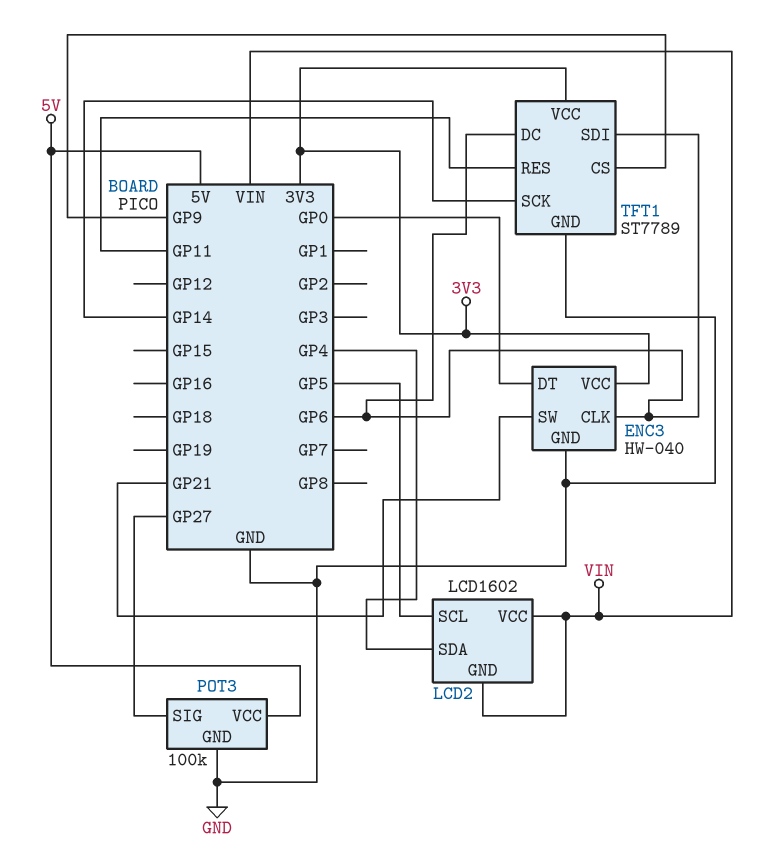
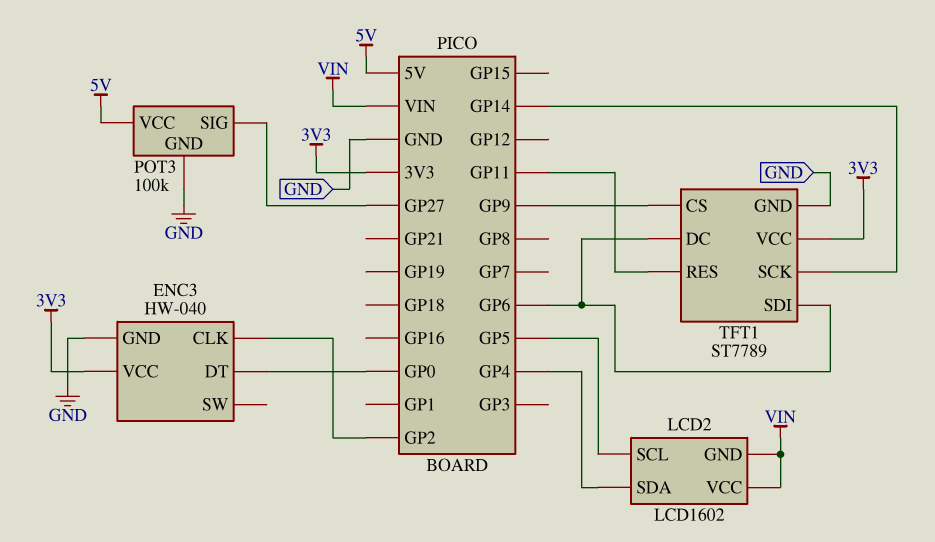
ENC3 pin CLK: GP6 -> GP2
ENC3 pin SW: GP21 -> none

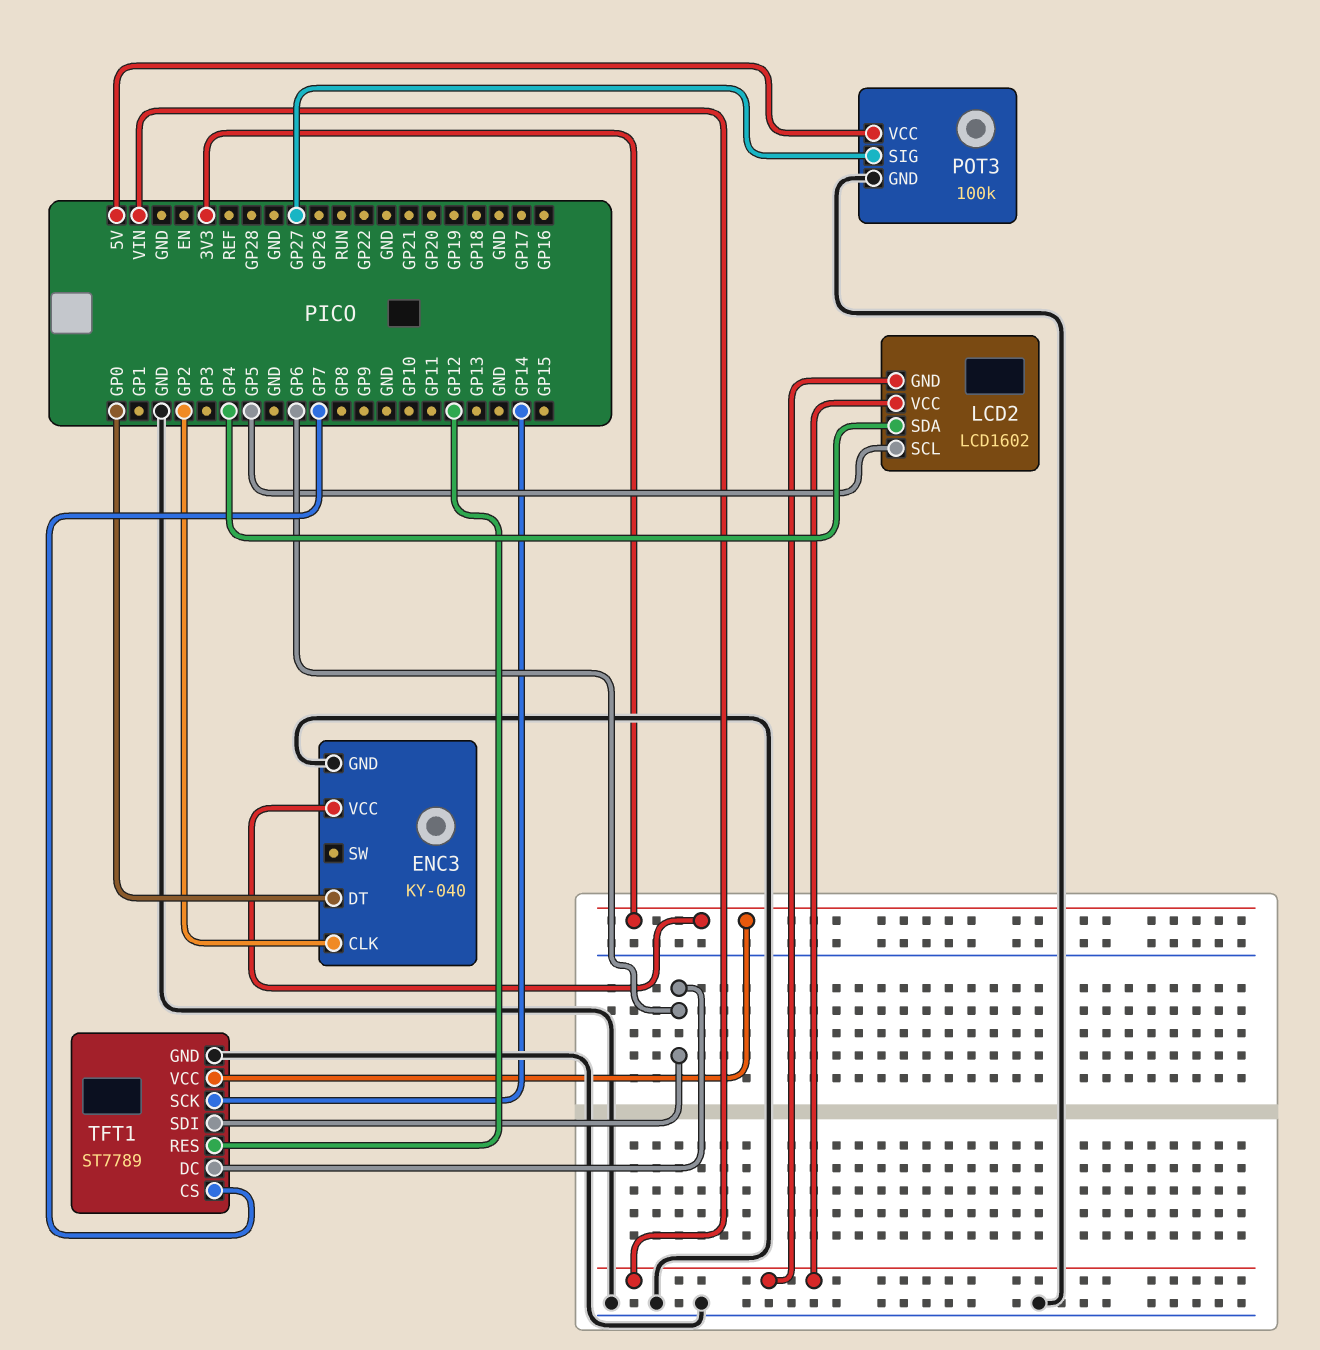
ENC3: HW-040 -> KY-040
TFT1 pin CS: GP9 -> GP7
TFT1 pin RES: GP11 -> GP12

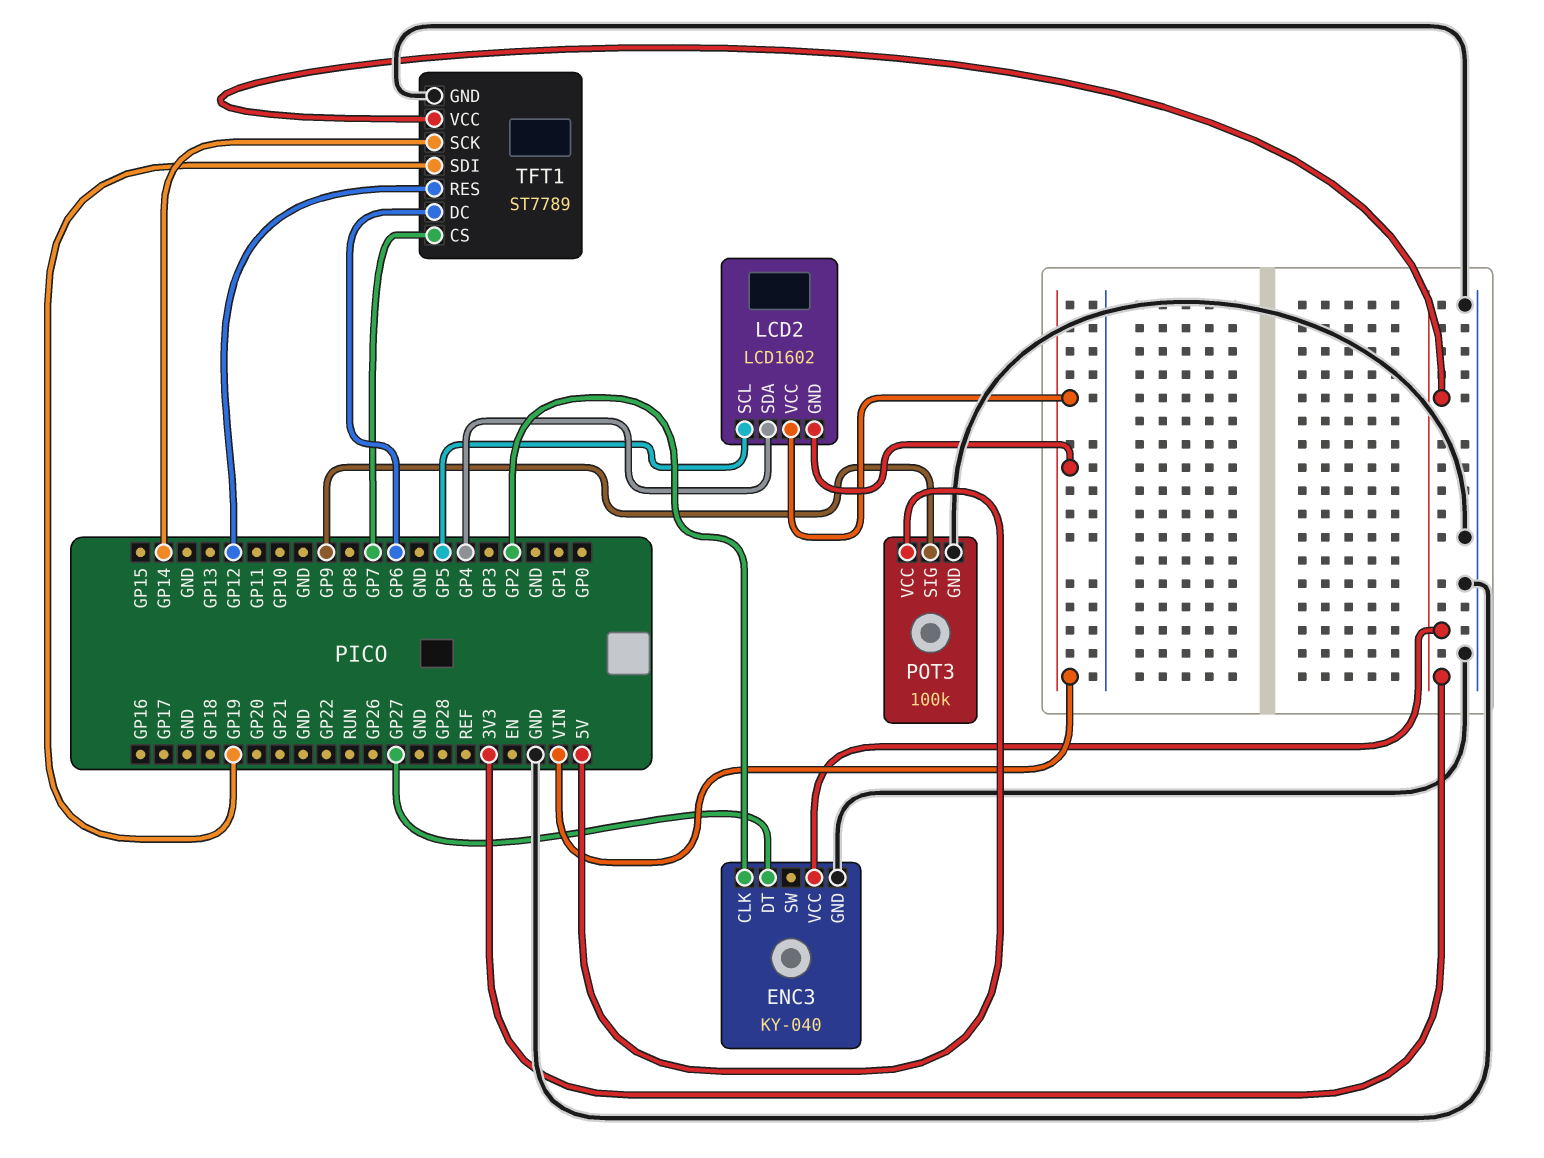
ENC3 pin DT: GP0 -> GP27
POT3 pin SIG: GP27 -> GP9
TFT1 pin SDI: GP6 -> GP19

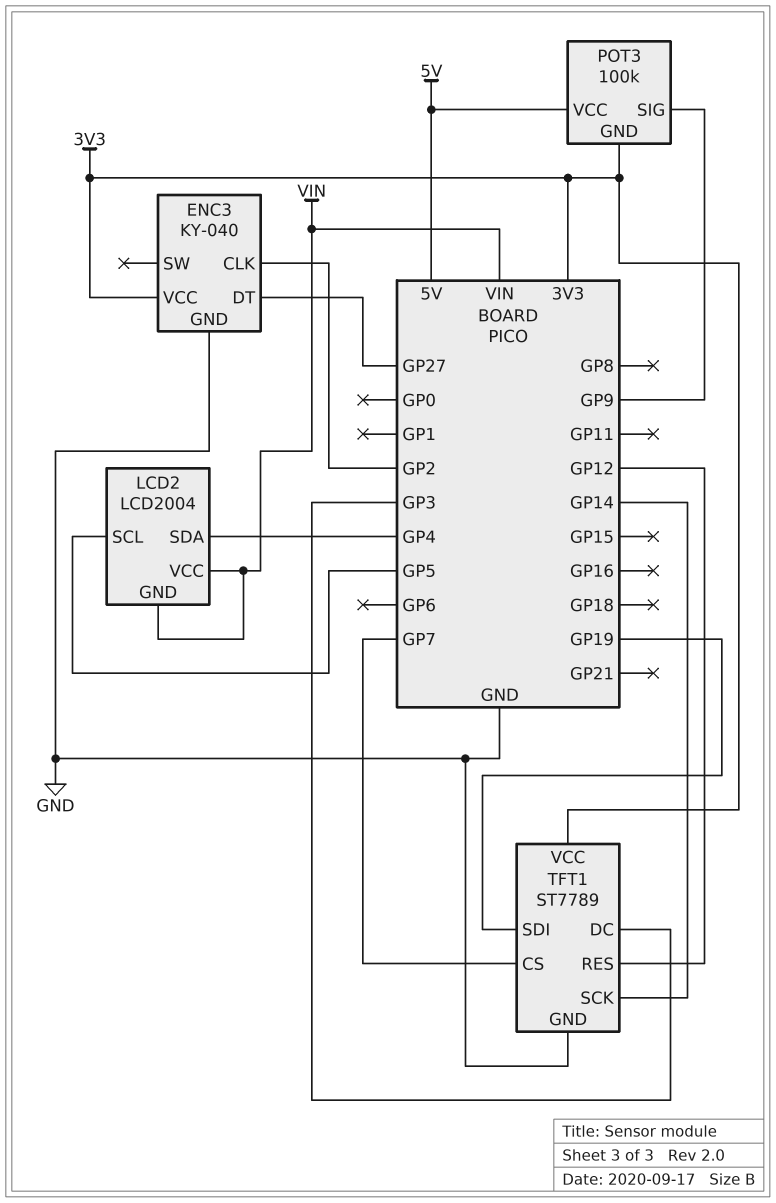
LCD2: LCD1602 -> LCD2004
POT3 pin GND: GND -> 3V3
TFT1 pin DC: GP6 -> GP3

